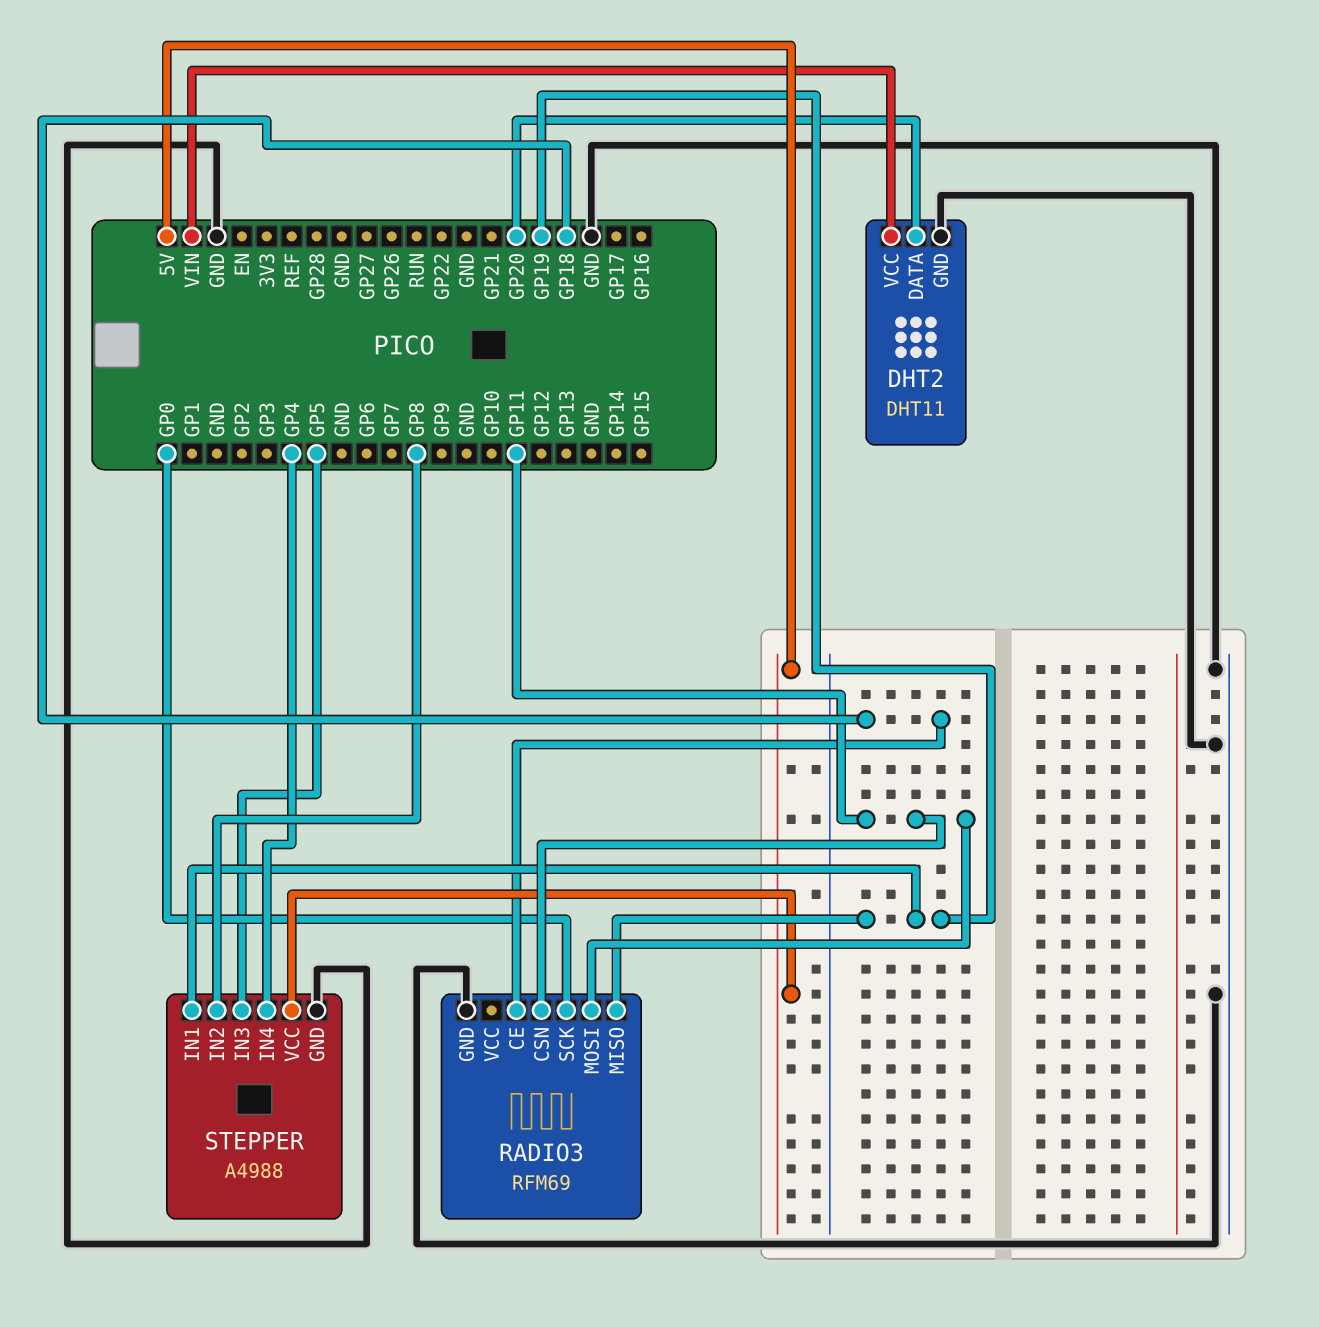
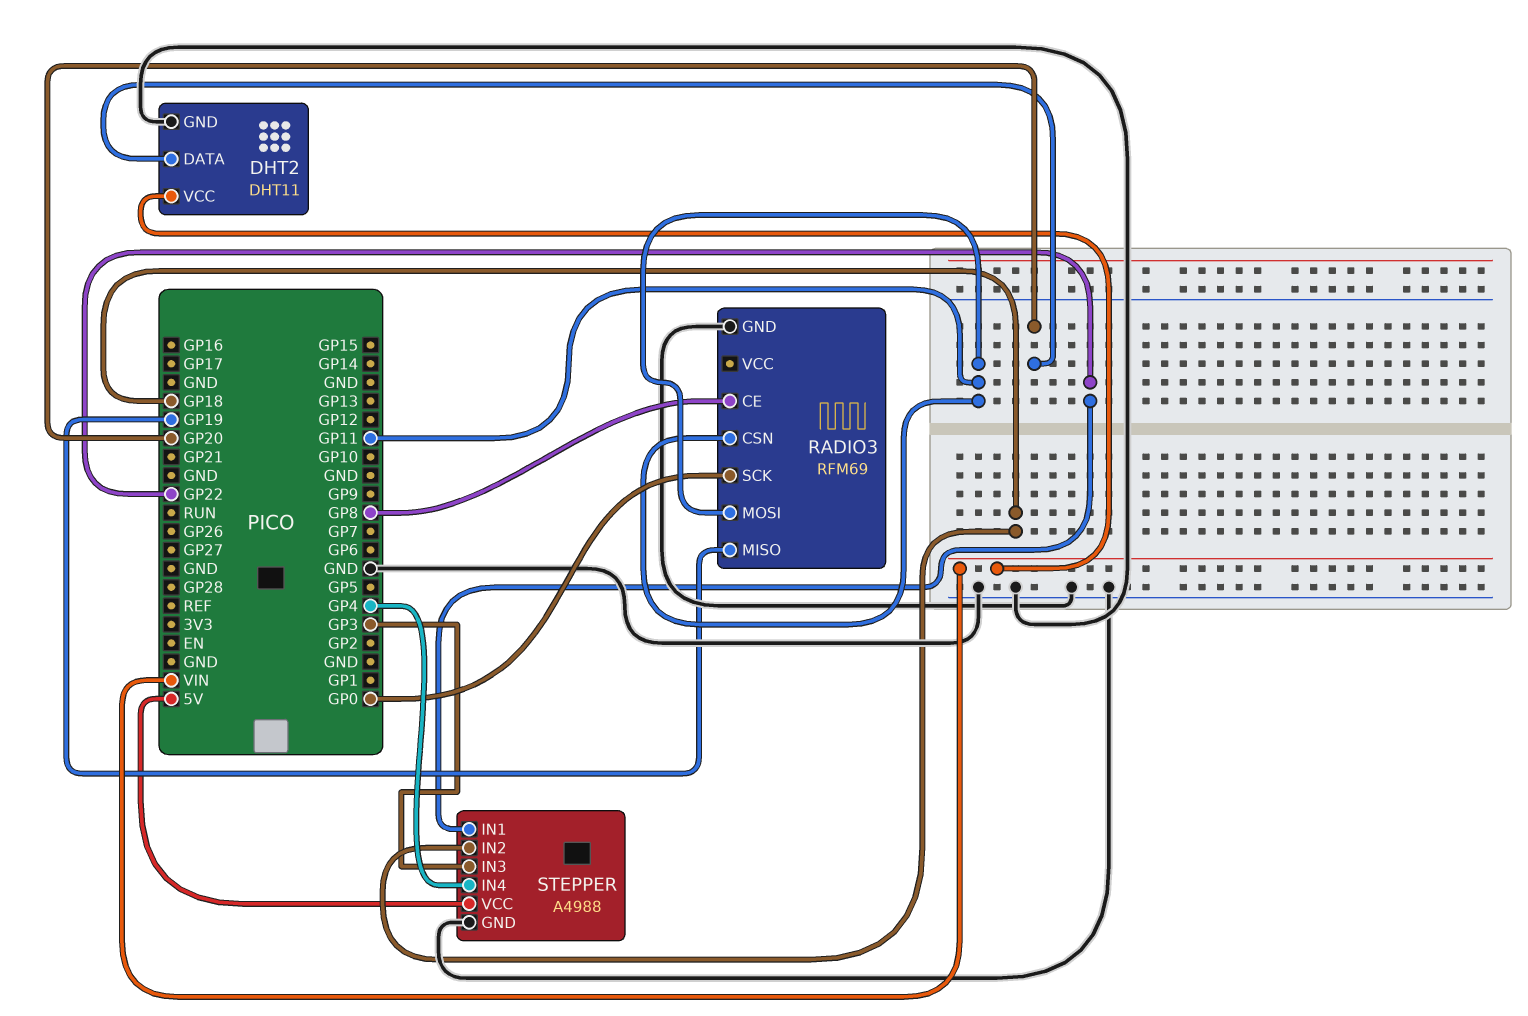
RADIO3 pin CE: GP18 -> GP8
STEPPER pin IN1: GP19 -> GP22
STEPPER pin IN2: GP8 -> GP18
STEPPER pin IN3: GP5 -> GP3

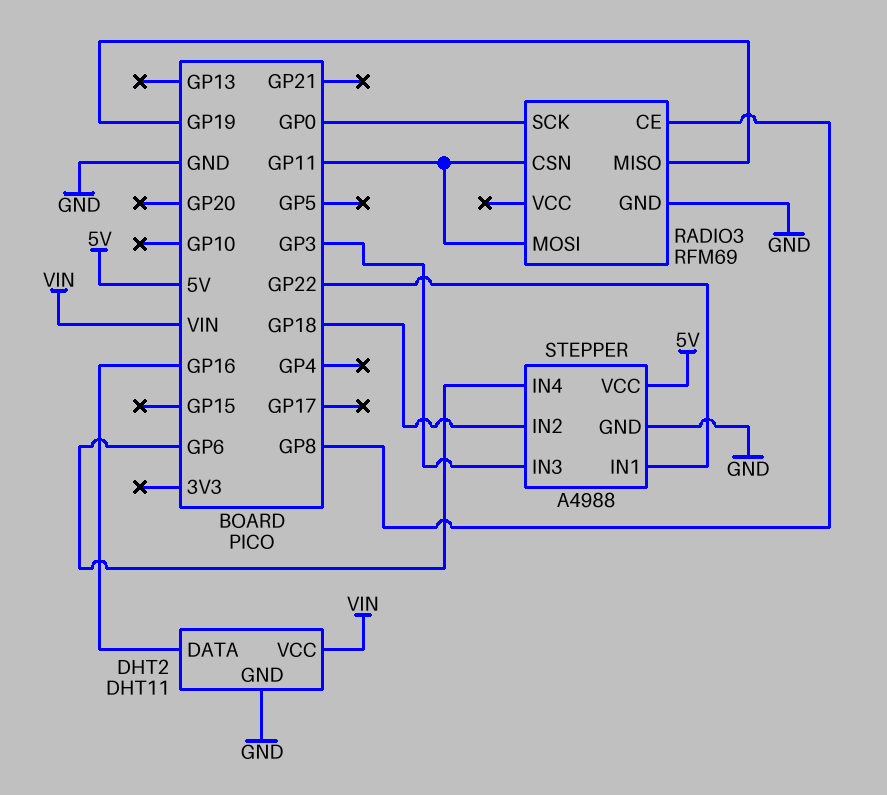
DHT2 pin DATA: GP20 -> GP16
STEPPER pin IN4: GP4 -> GP6

